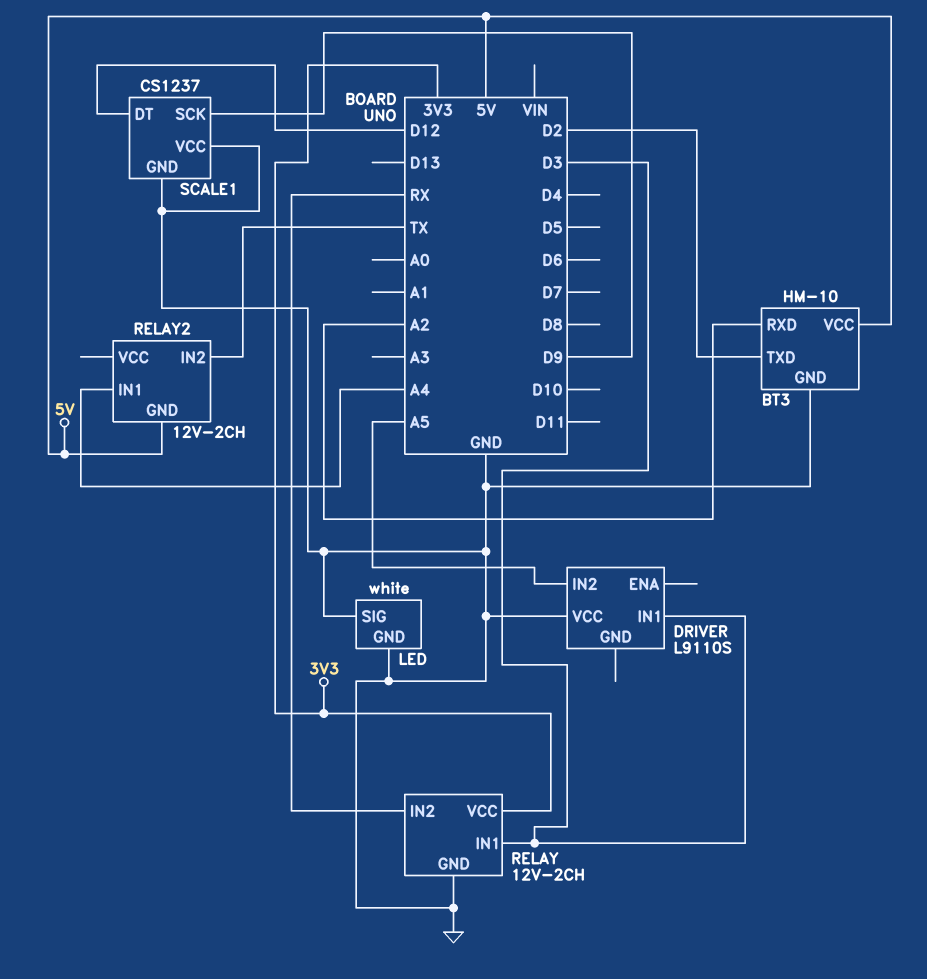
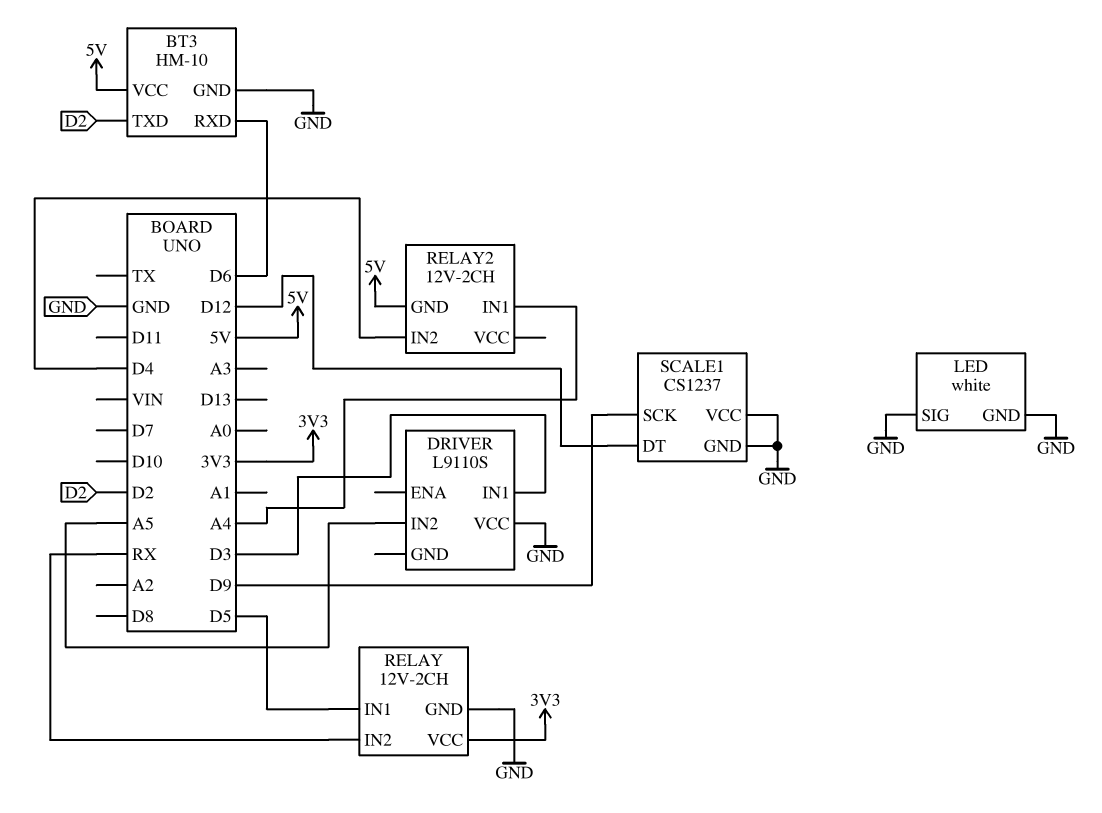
BT3 pin RXD: A2 -> D6
RELAY pin IN1: D3 -> D5
RELAY2 pin IN2: TX -> D4

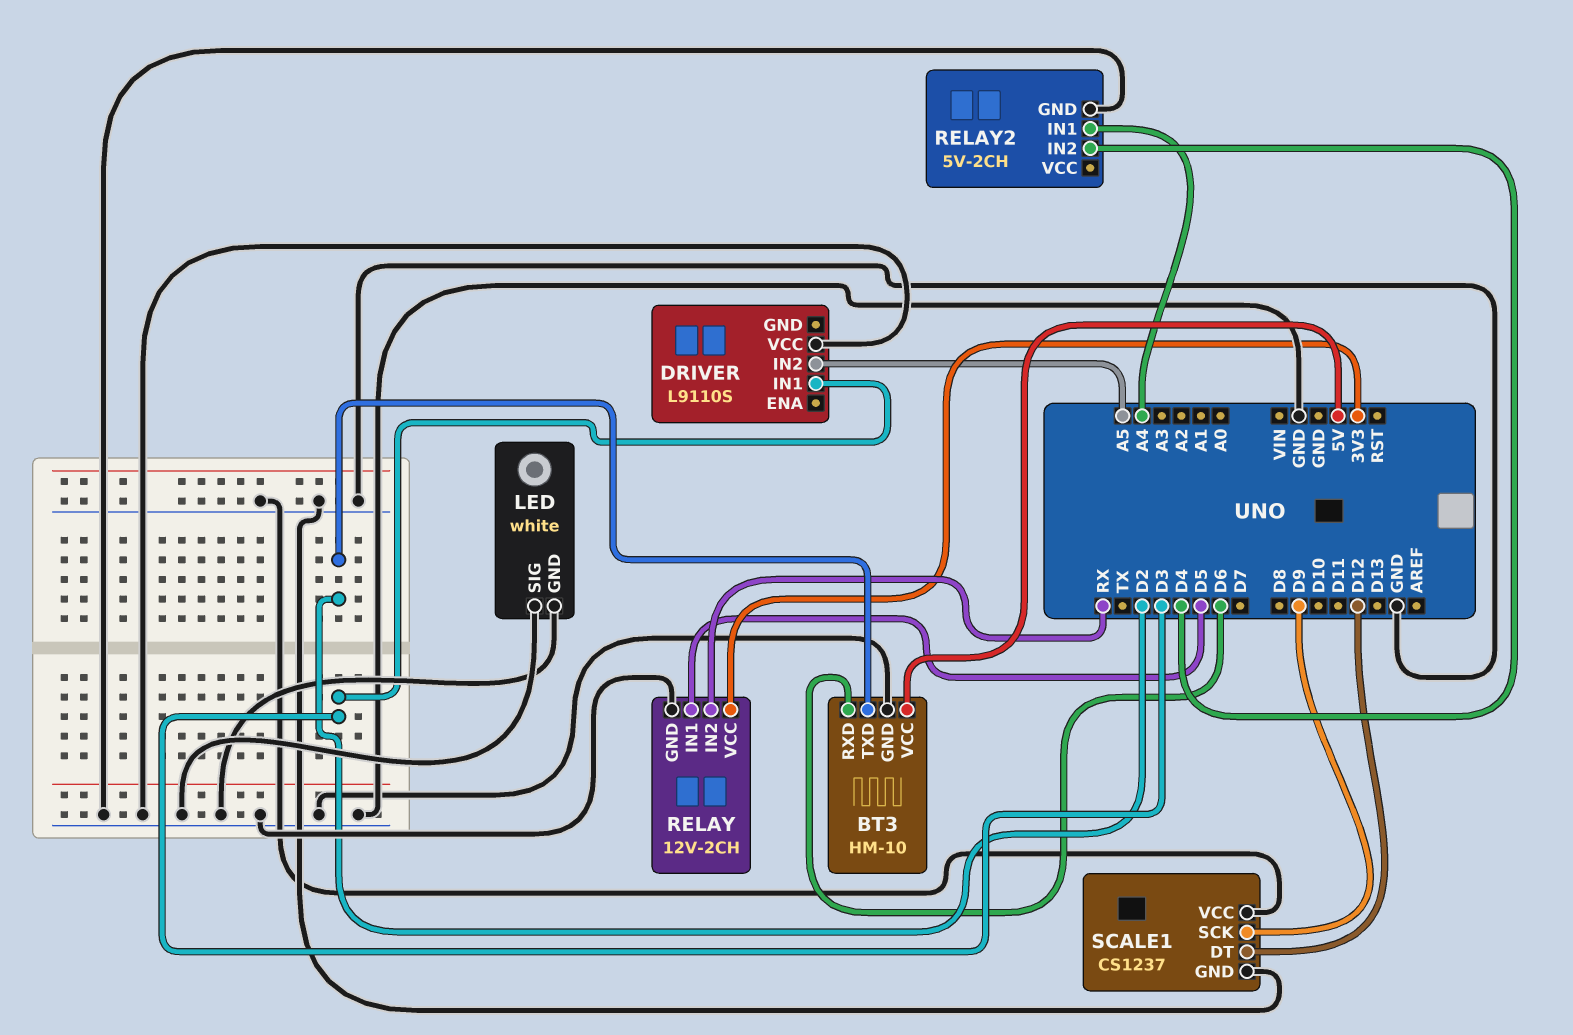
RELAY2: 12V-2CH -> 5V-2CH
RELAY2 pin GND: 5V -> GND

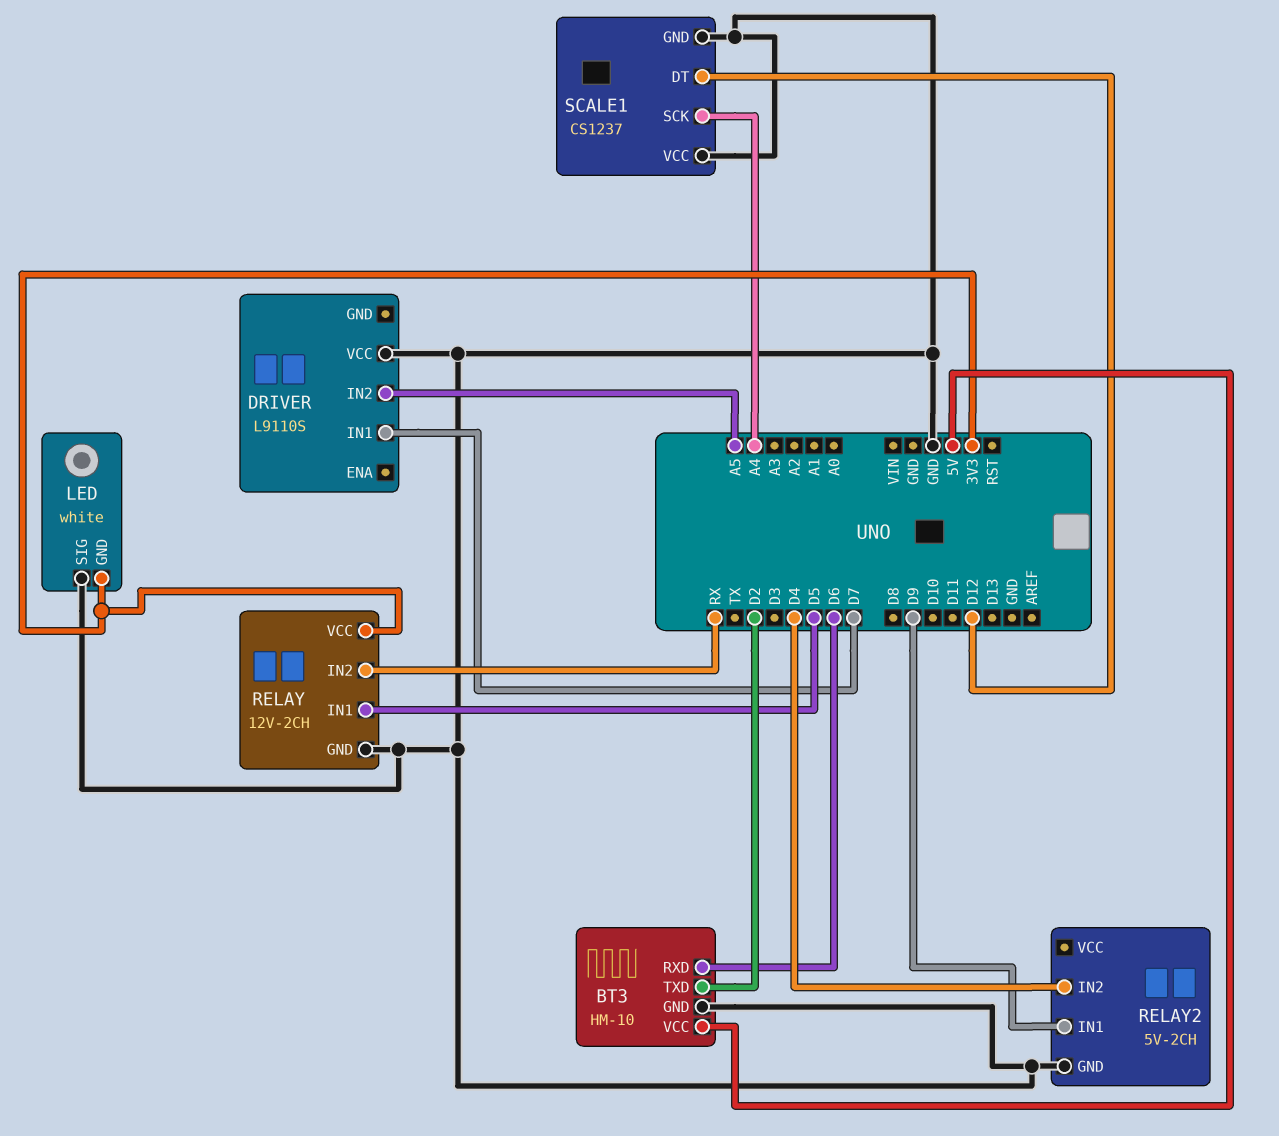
DRIVER pin IN1: D3 -> D7
LED pin GND: GND -> 3V3
RELAY2 pin IN1: A4 -> D9
SCALE1 pin SCK: D9 -> A4

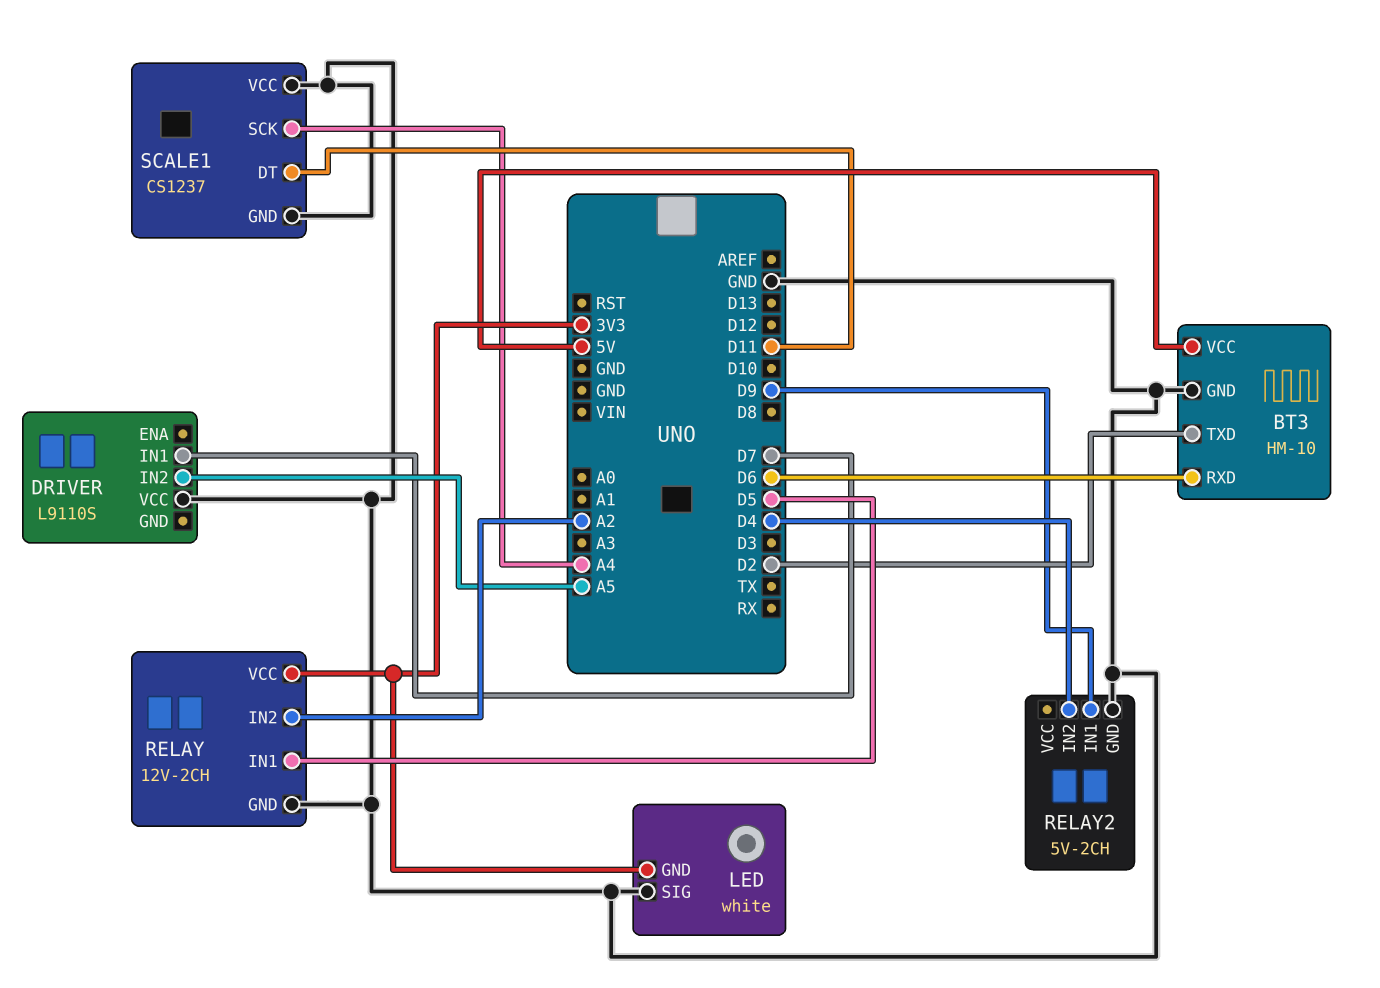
RELAY pin IN2: RX -> A2
SCALE1 pin DT: D12 -> D11

